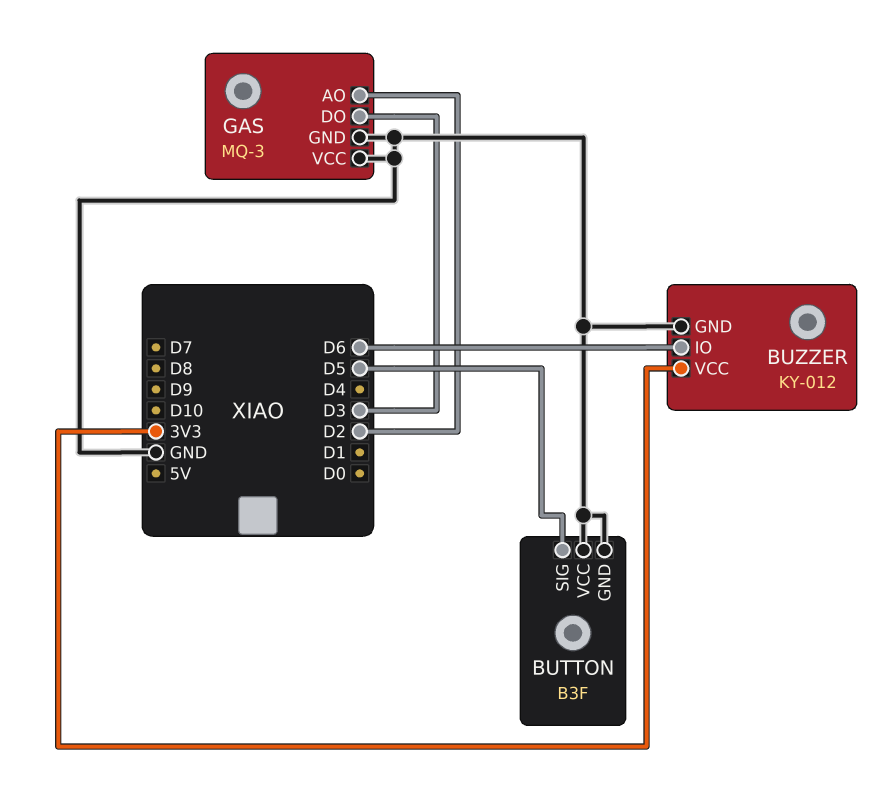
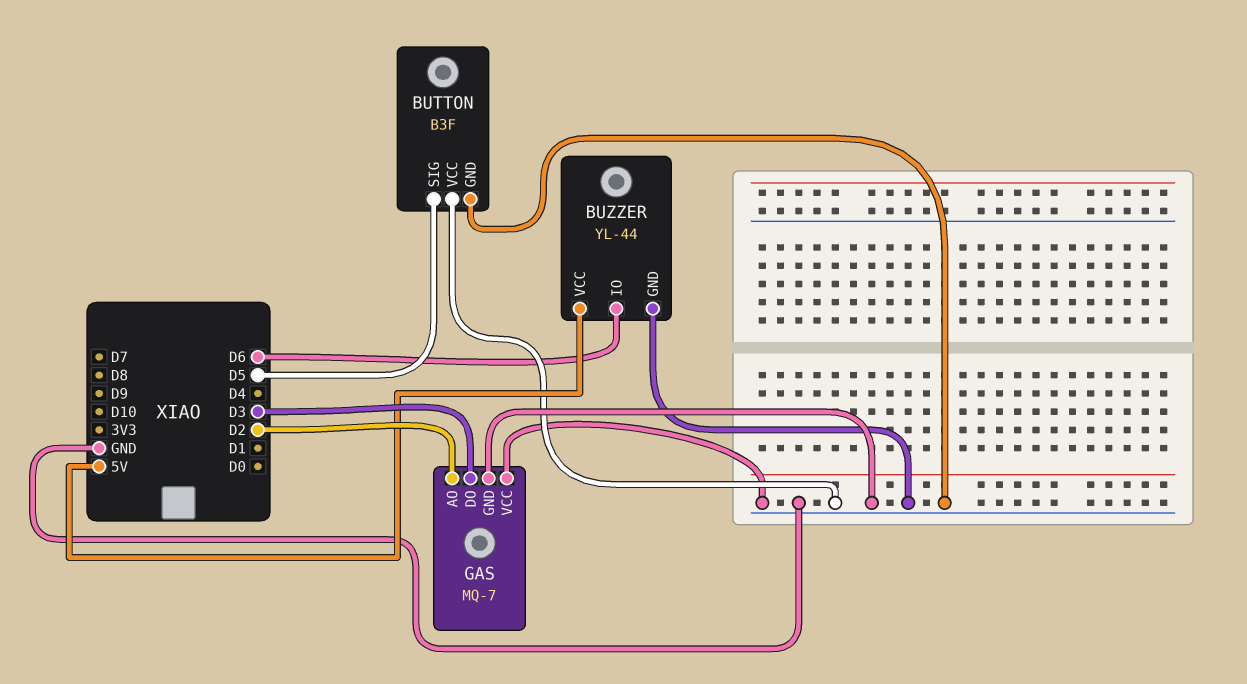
BUZZER: KY-012 -> YL-44
BUZZER pin VCC: 3V3 -> 5V
GAS: MQ-3 -> MQ-7

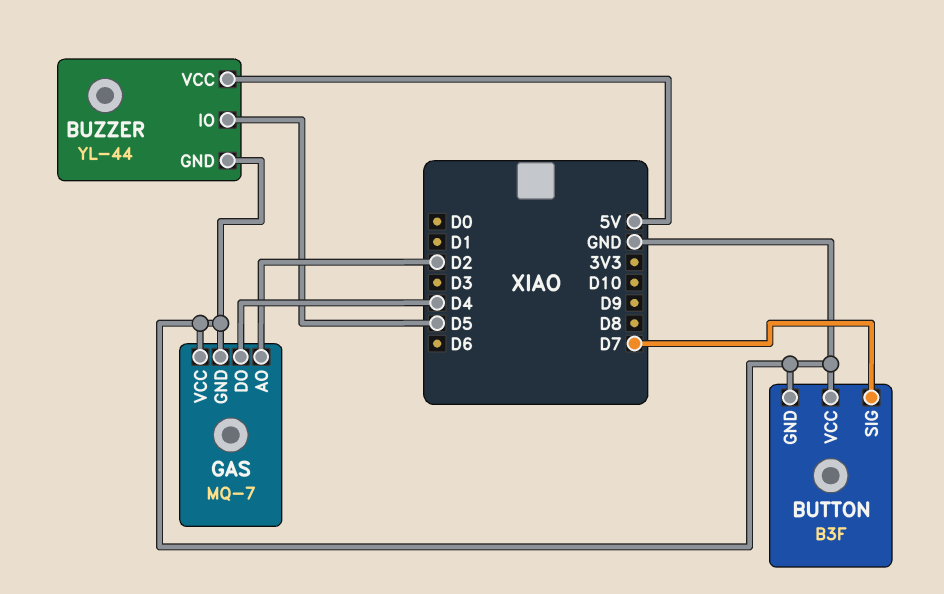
BUTTON pin SIG: D5 -> D7
BUZZER pin IO: D6 -> D5
GAS pin DO: D3 -> D4

